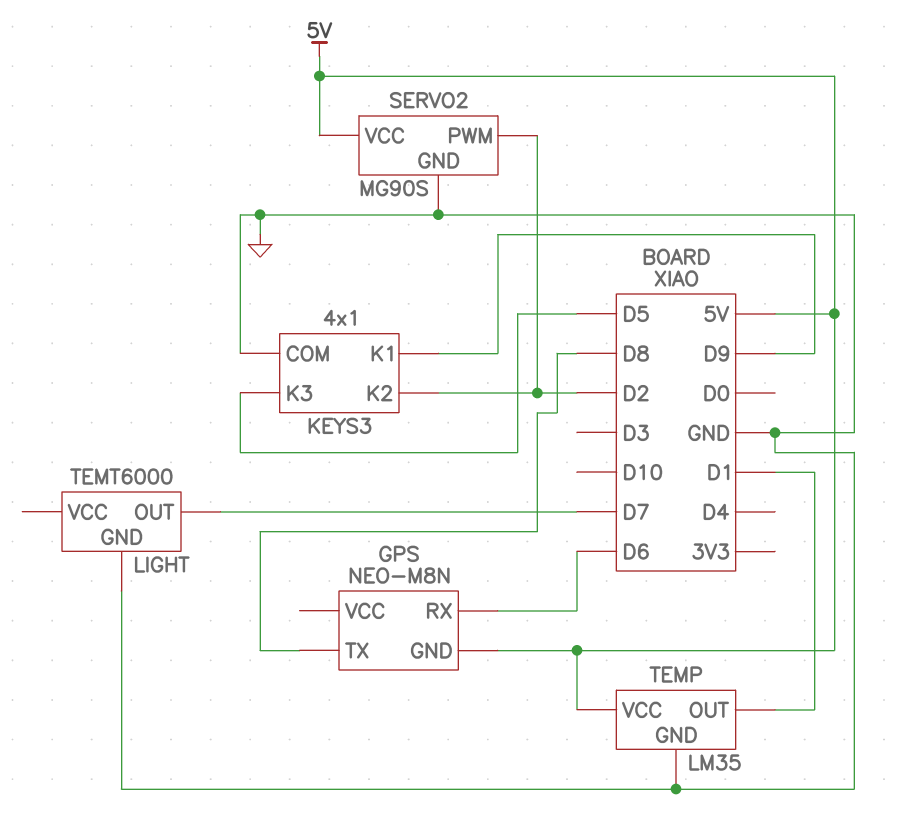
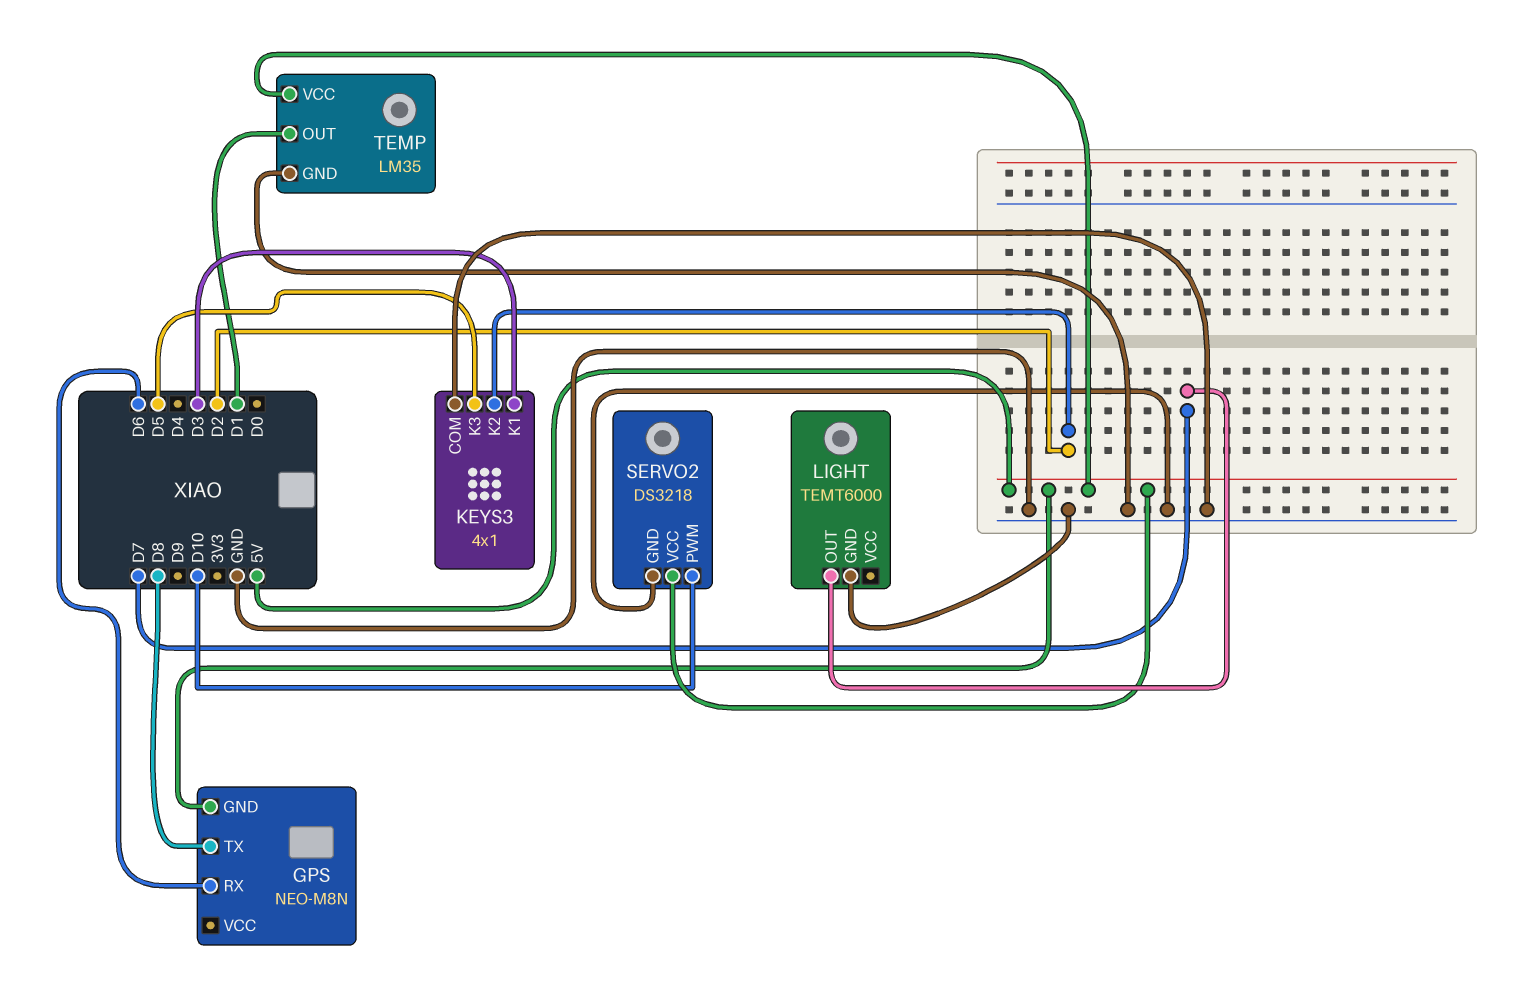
KEYS3 pin K1: D9 -> D3
SERVO2: MG90S -> DS3218
SERVO2 pin PWM: D2 -> D10

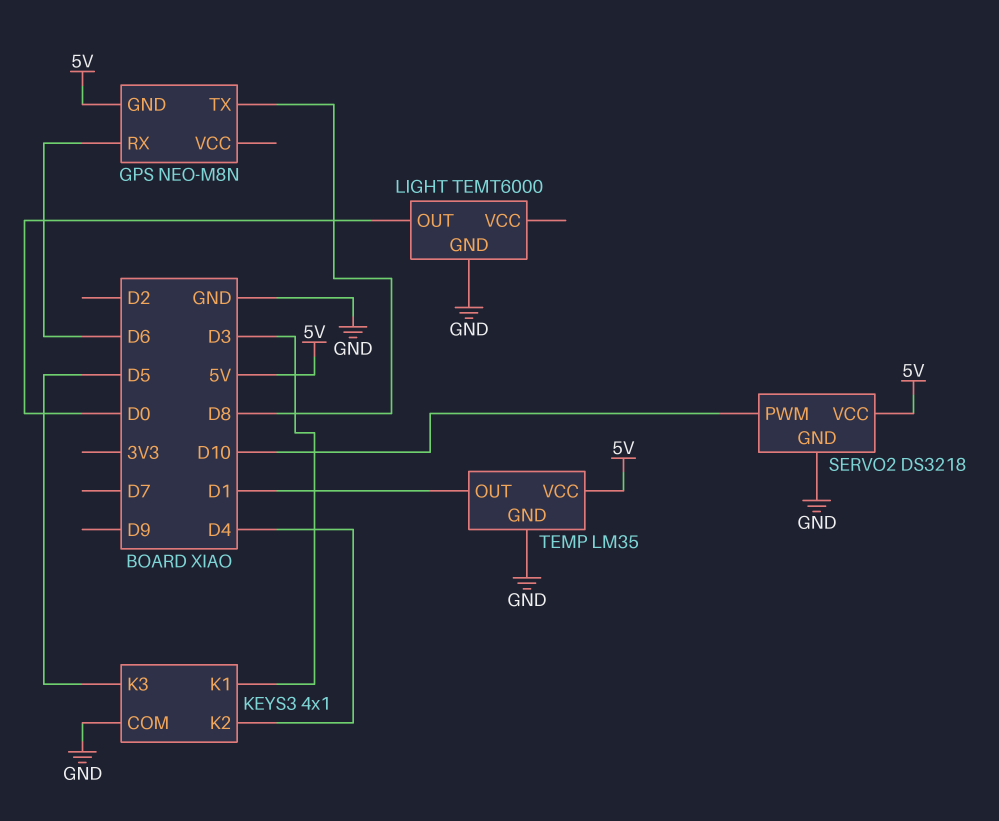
KEYS3 pin K2: D2 -> D4
LIGHT pin OUT: D7 -> D0

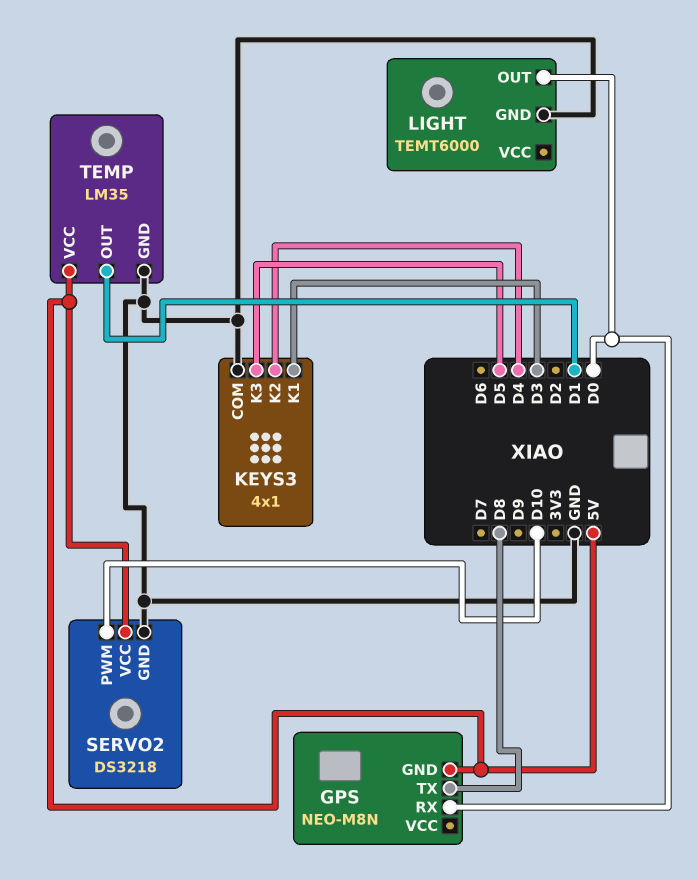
GPS pin RX: D6 -> D0

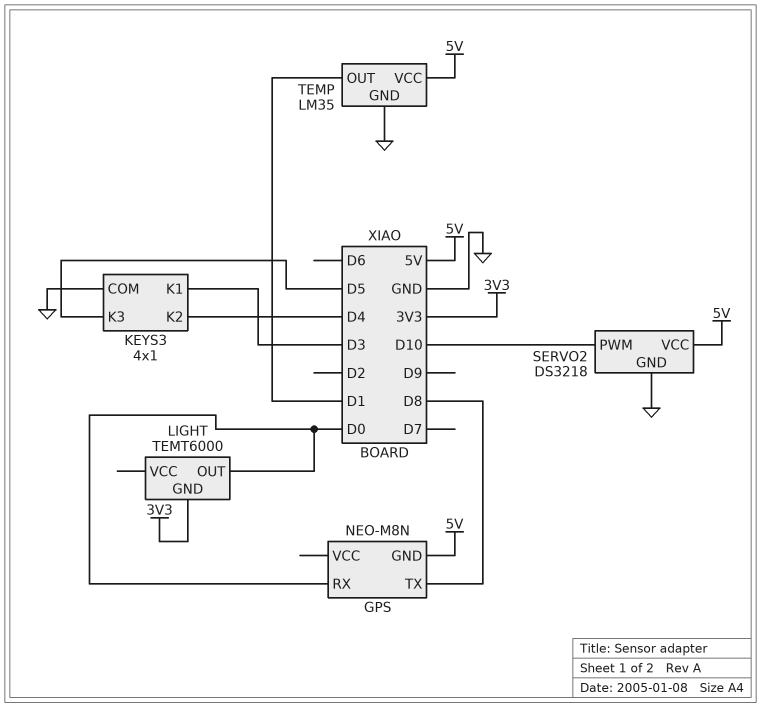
LIGHT pin GND: GND -> 3V3

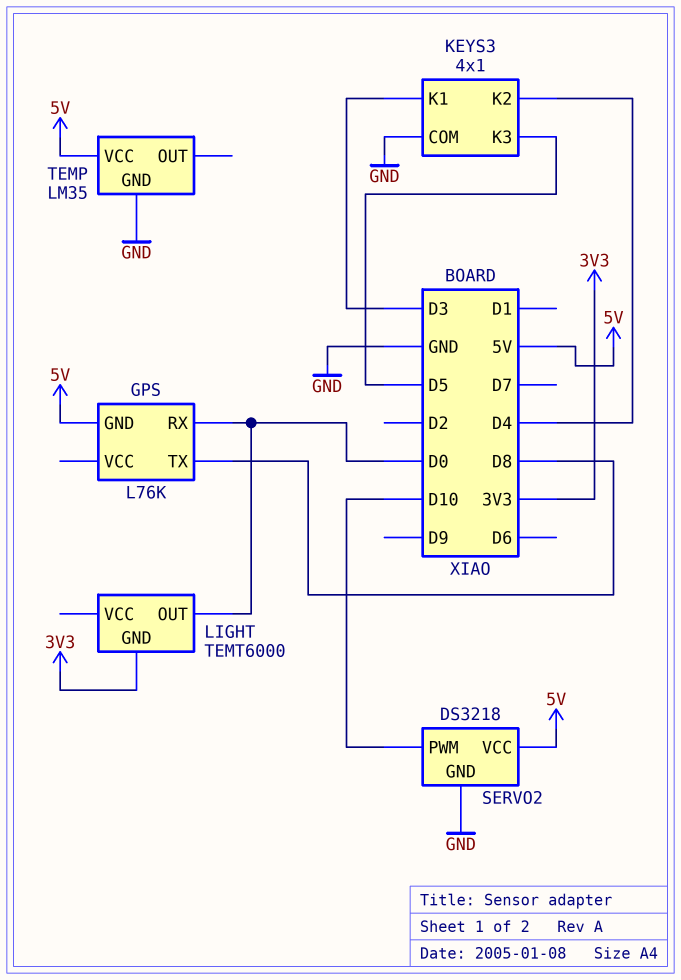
GPS: NEO-M8N -> L76K
TEMP pin OUT: D1 -> none

